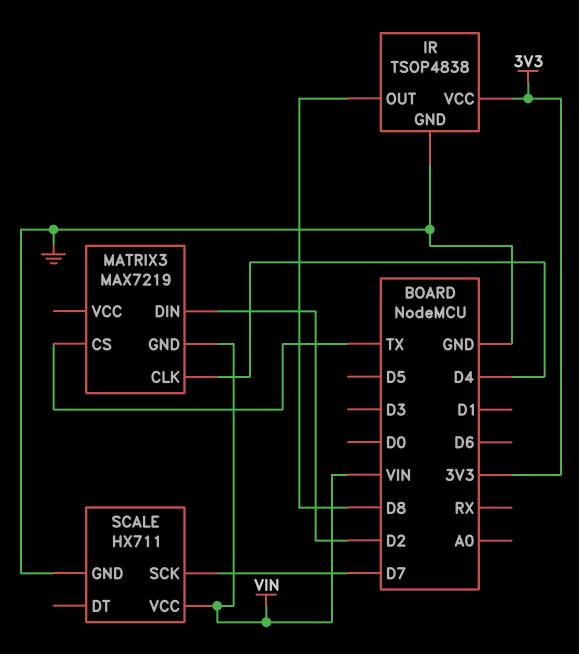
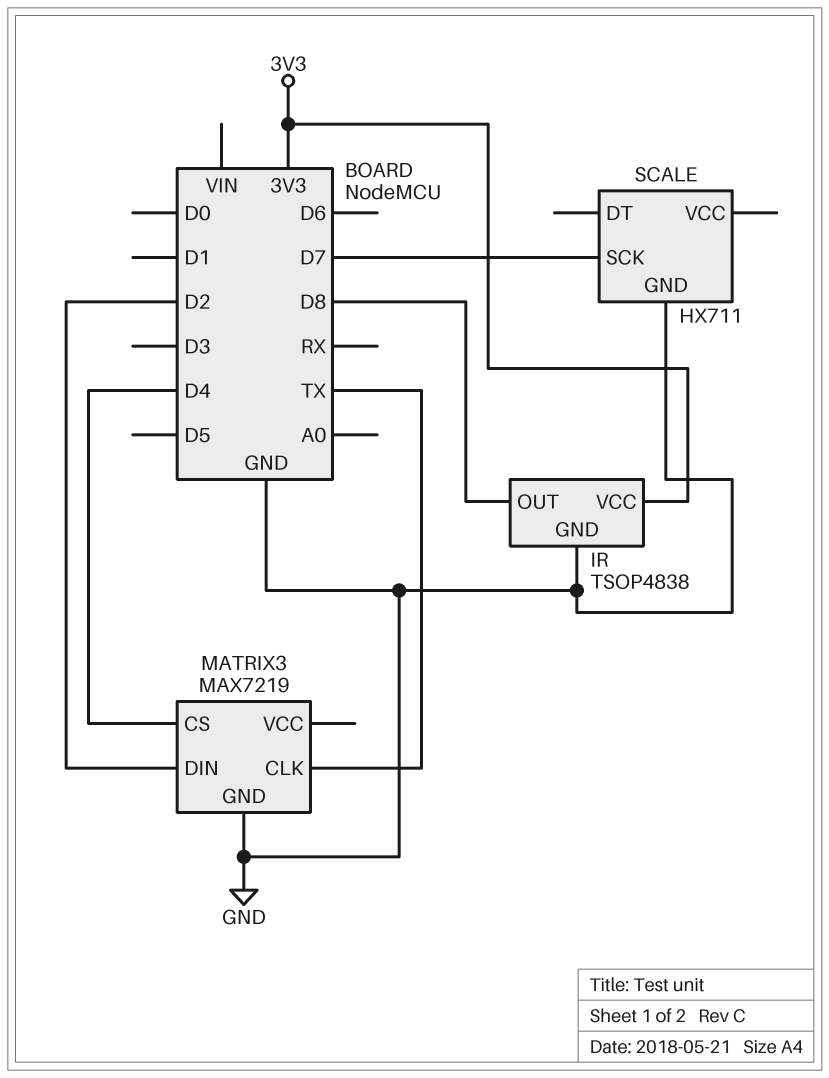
MATRIX3 pin CLK: D4 -> TX
MATRIX3 pin CS: TX -> D4
MATRIX3 pin GND: VIN -> GND
SCALE pin VCC: VIN -> none

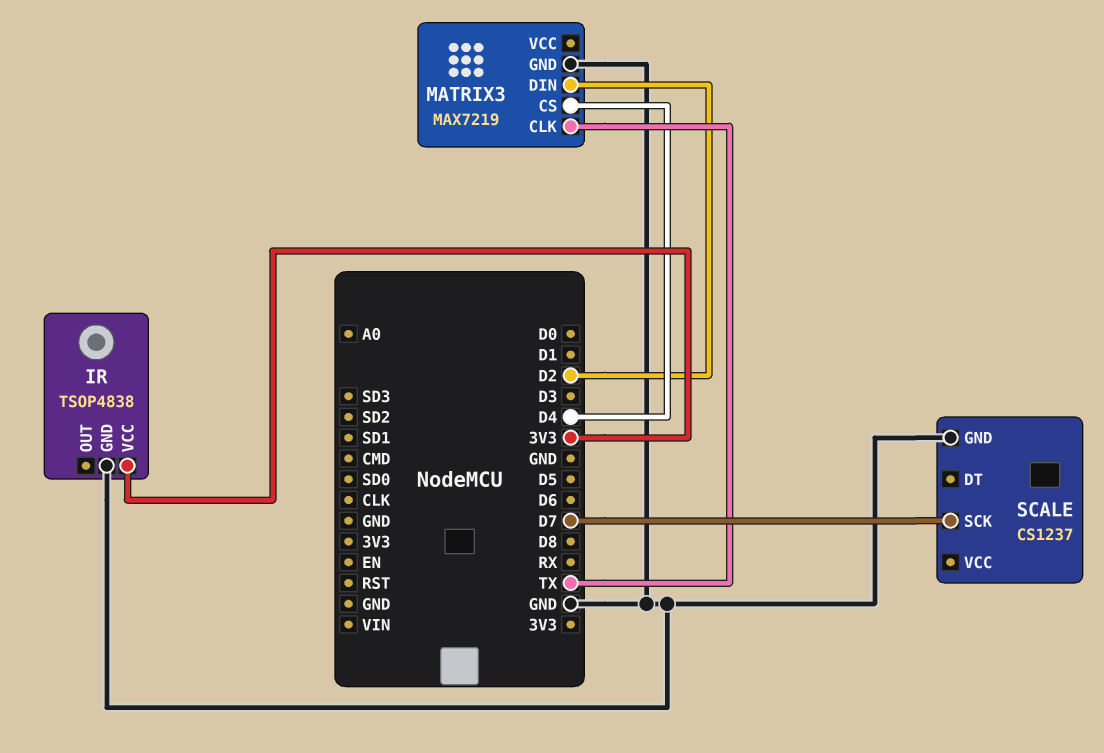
IR pin OUT: D8 -> none
SCALE: HX711 -> CS1237

